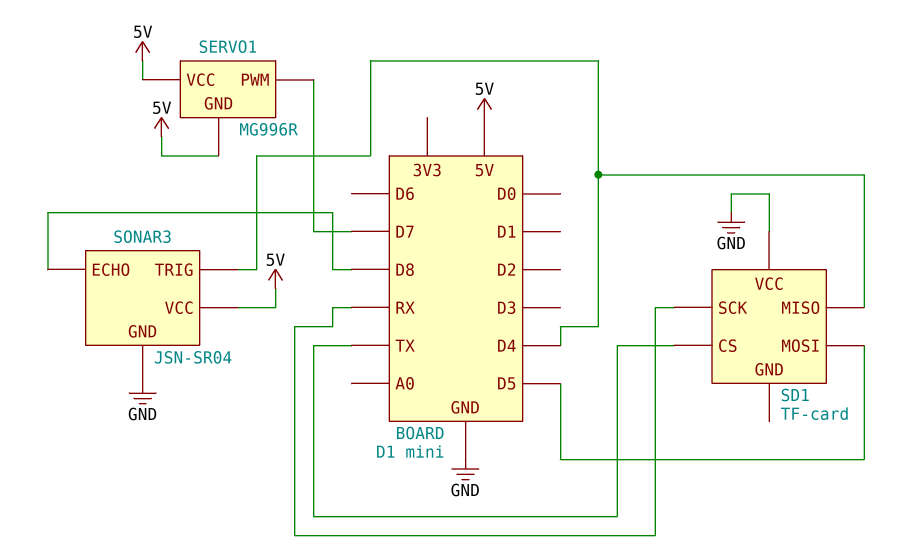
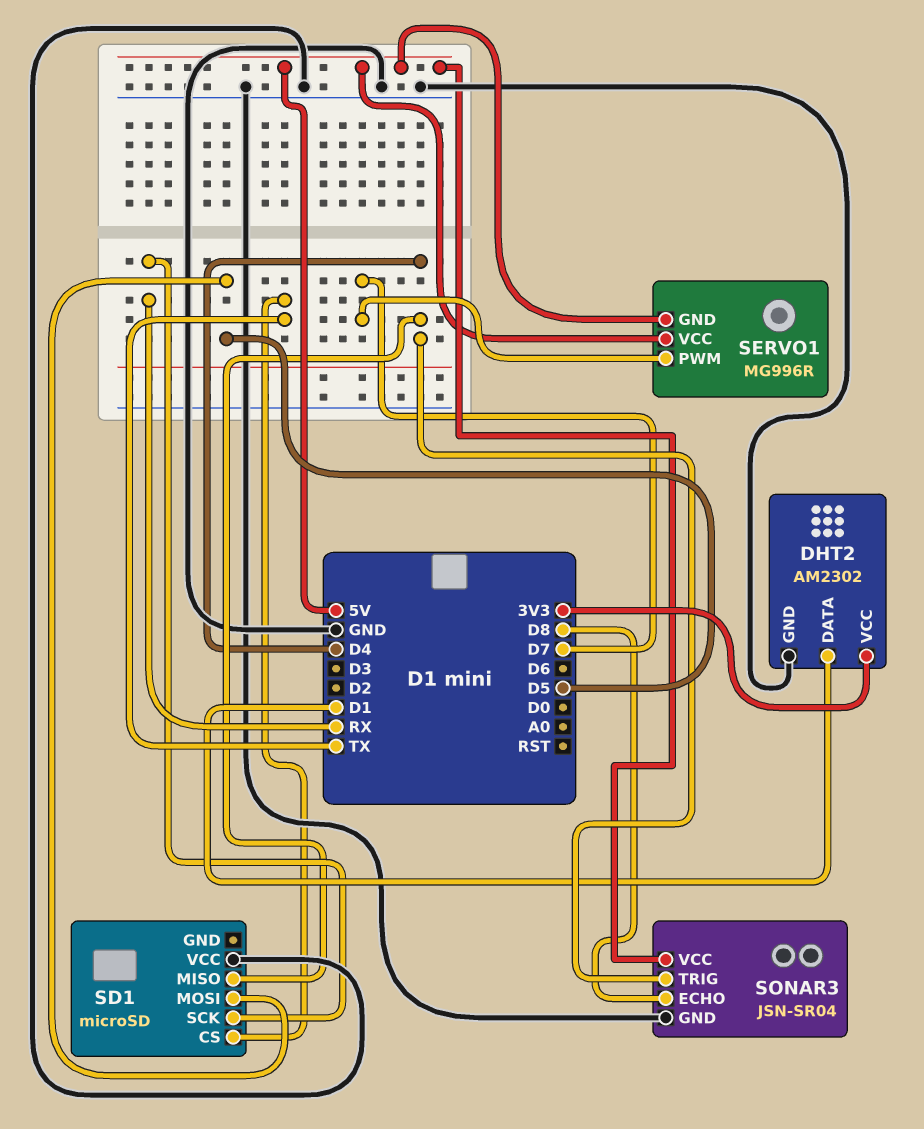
DHT2: none -> AM2302
DHT2 pin DATA: none -> D1
DHT2 pin GND: none -> GND
DHT2 pin VCC: none -> 3V3
SD1: TF-card -> microSD

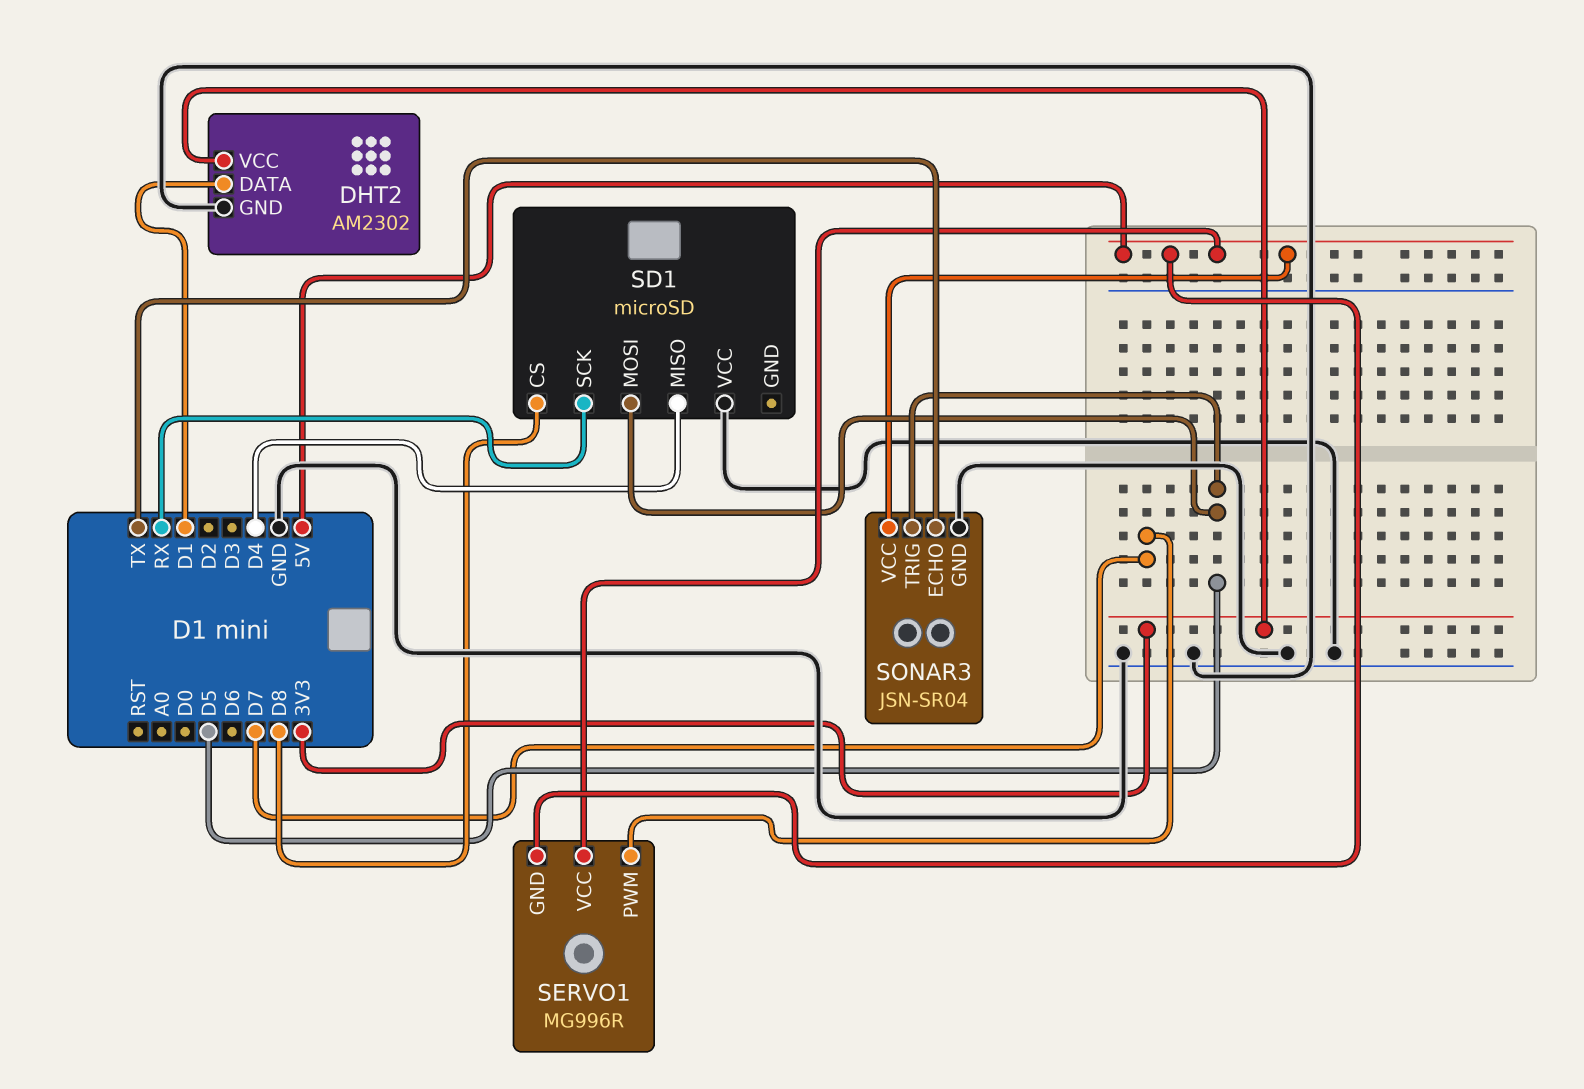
SD1 pin CS: TX -> D8
SONAR3 pin ECHO: D8 -> TX
SONAR3 pin TRIG: D4 -> D5

